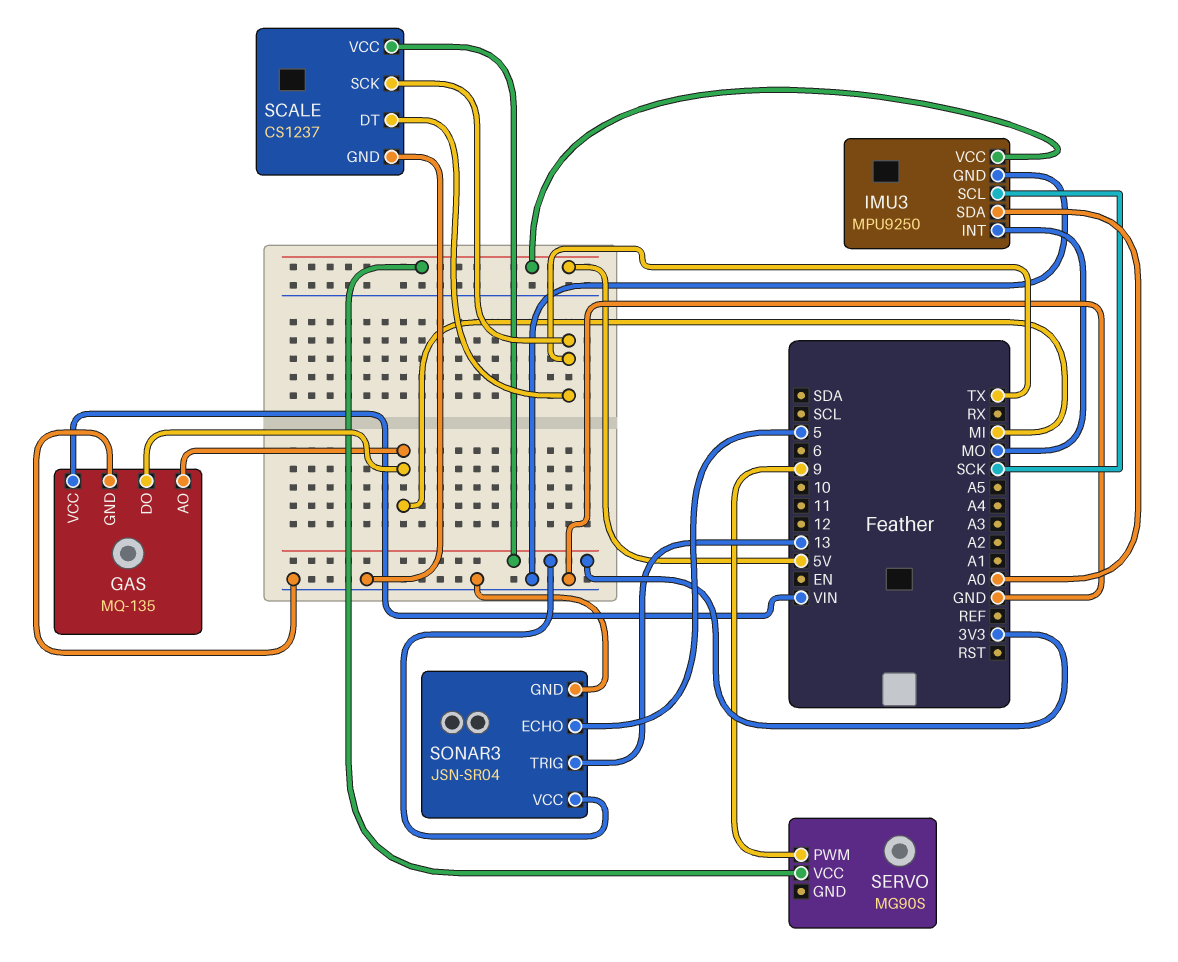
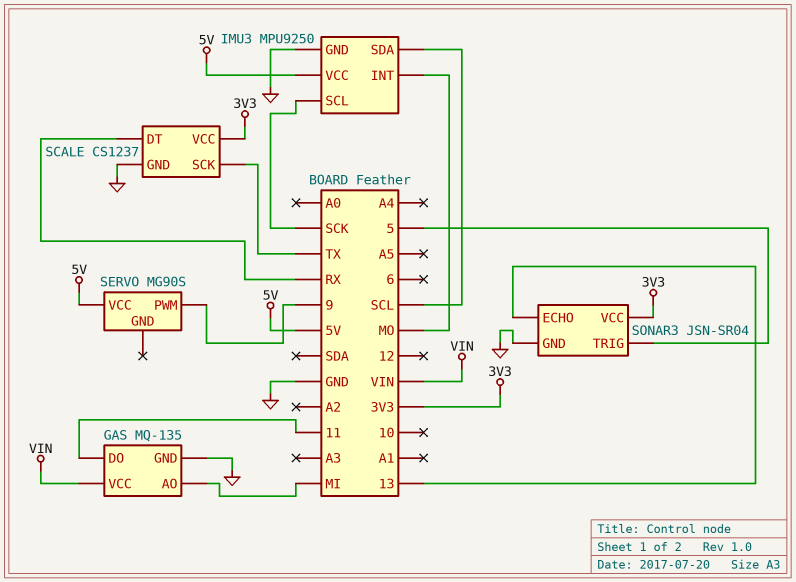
GAS pin DO: MI -> 11
IMU3 pin SDA: A0 -> SCL
SCALE pin DT: TX -> RX
SONAR3 pin ECHO: 5 -> 13
SONAR3 pin TRIG: 13 -> 5

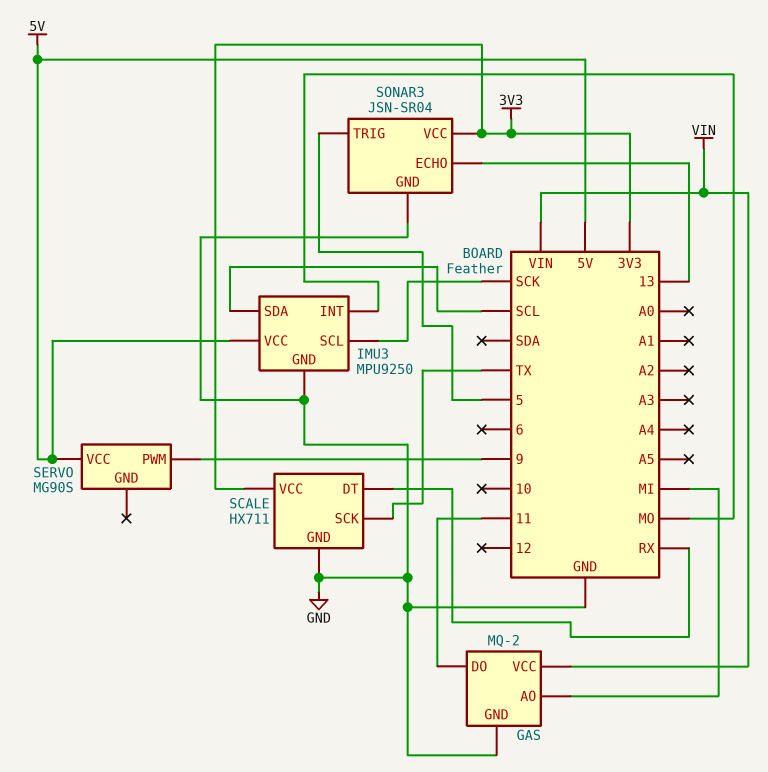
GAS: MQ-135 -> MQ-2
SCALE: CS1237 -> HX711

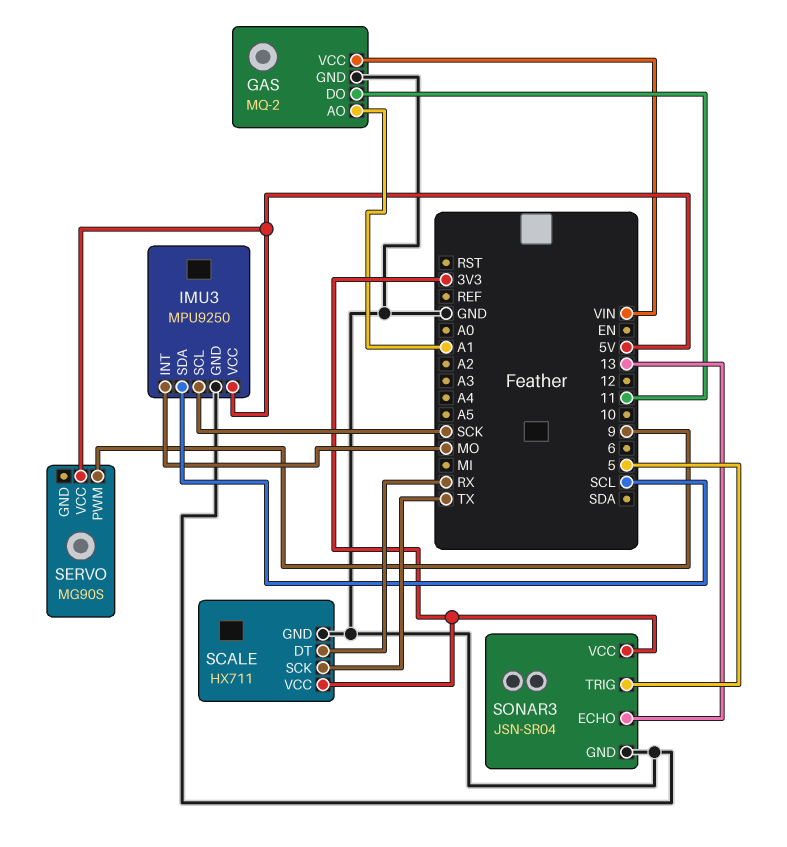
GAS pin AO: MI -> A1

